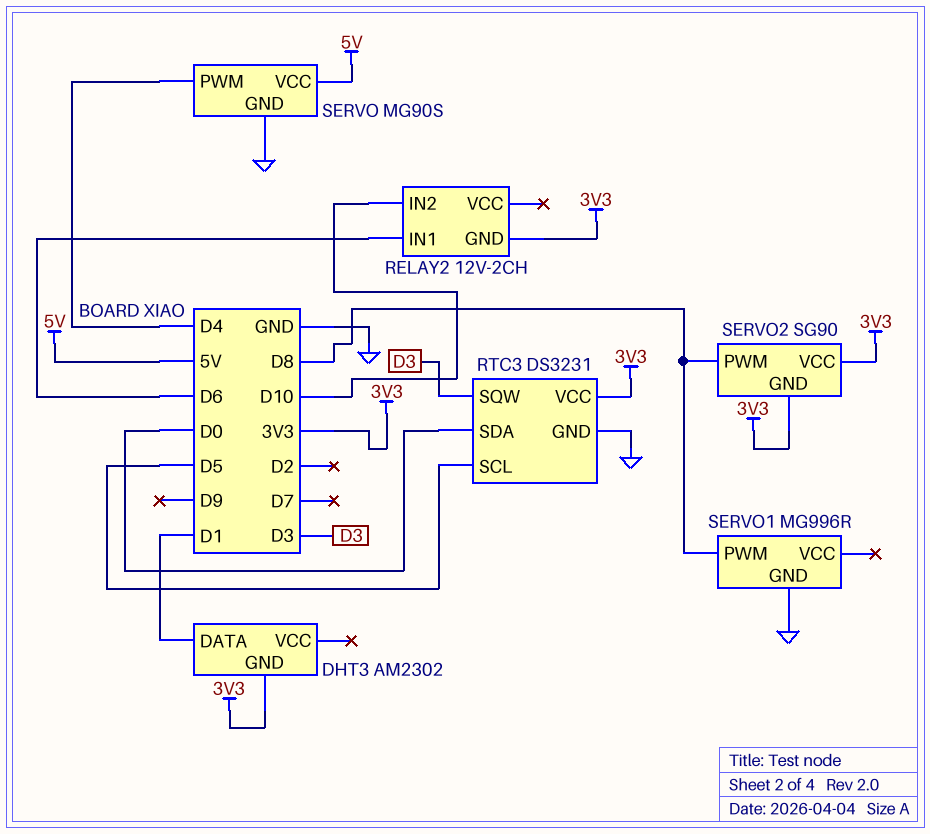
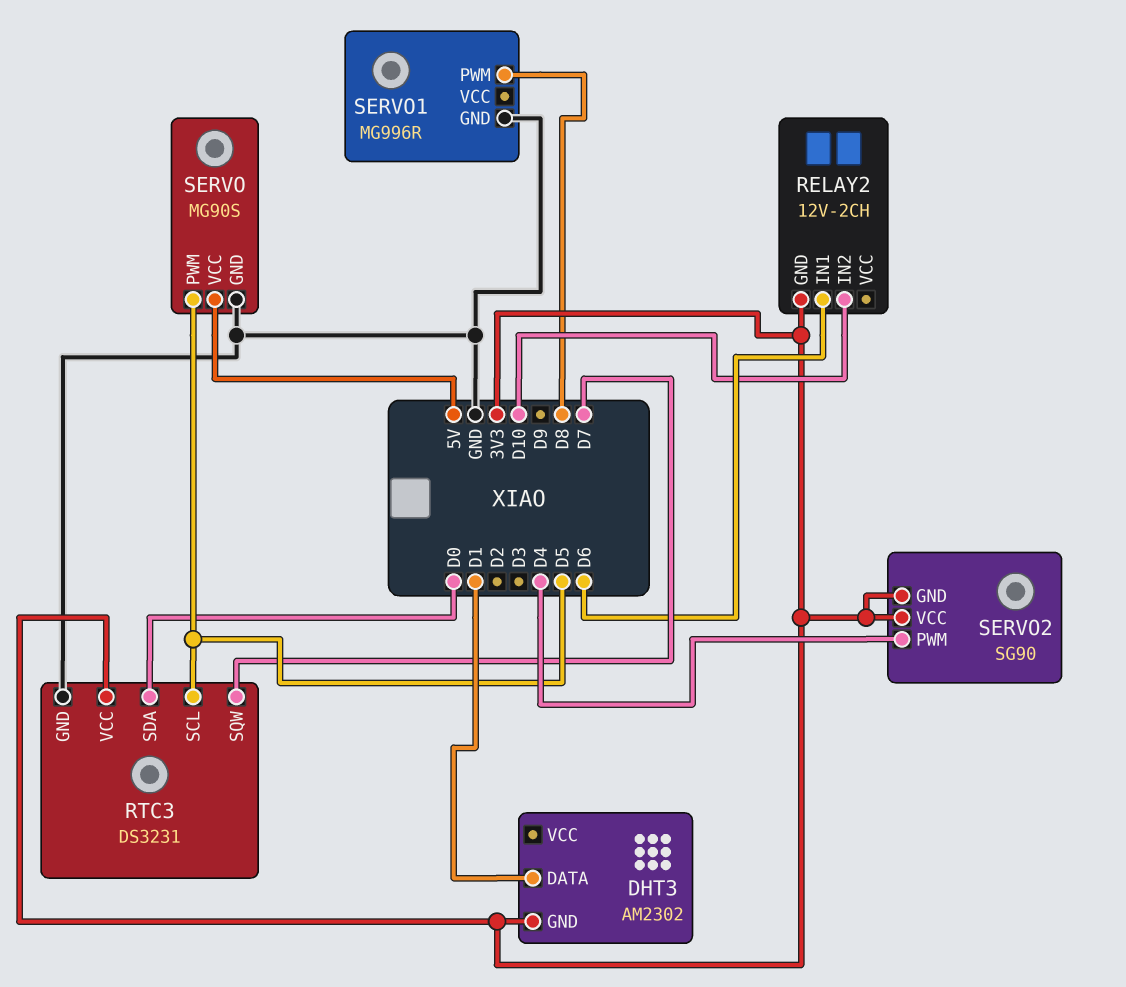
RTC3 pin SQW: D3 -> D7
SERVO pin PWM: D4 -> D5
SERVO2 pin PWM: D8 -> D4

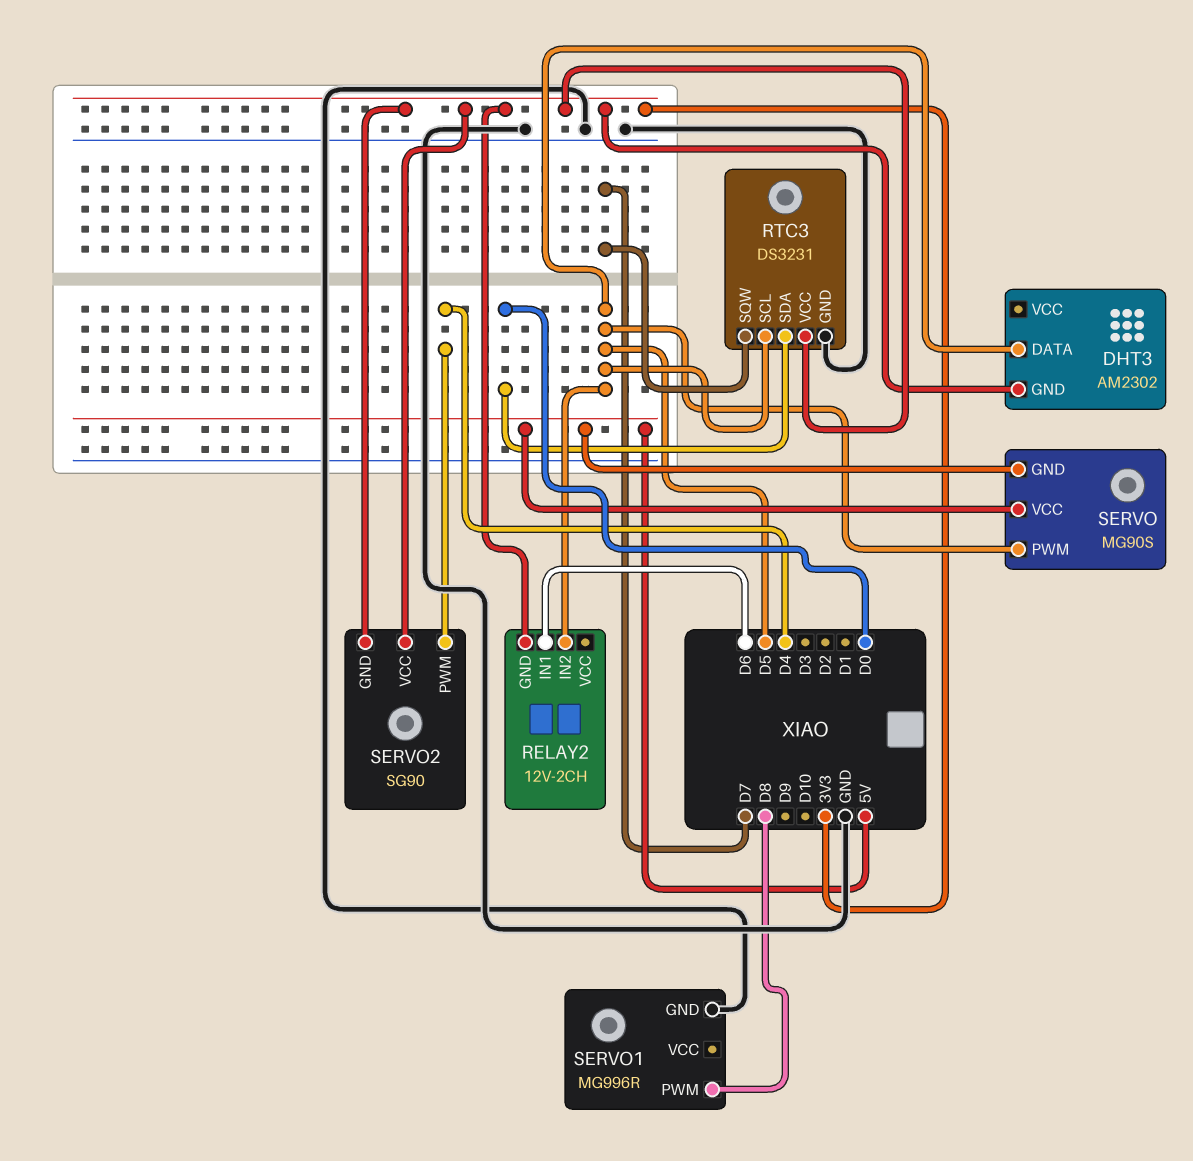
DHT3 pin DATA: D1 -> D5
RELAY2 pin IN2: D10 -> D5
SERVO pin GND: GND -> 5V

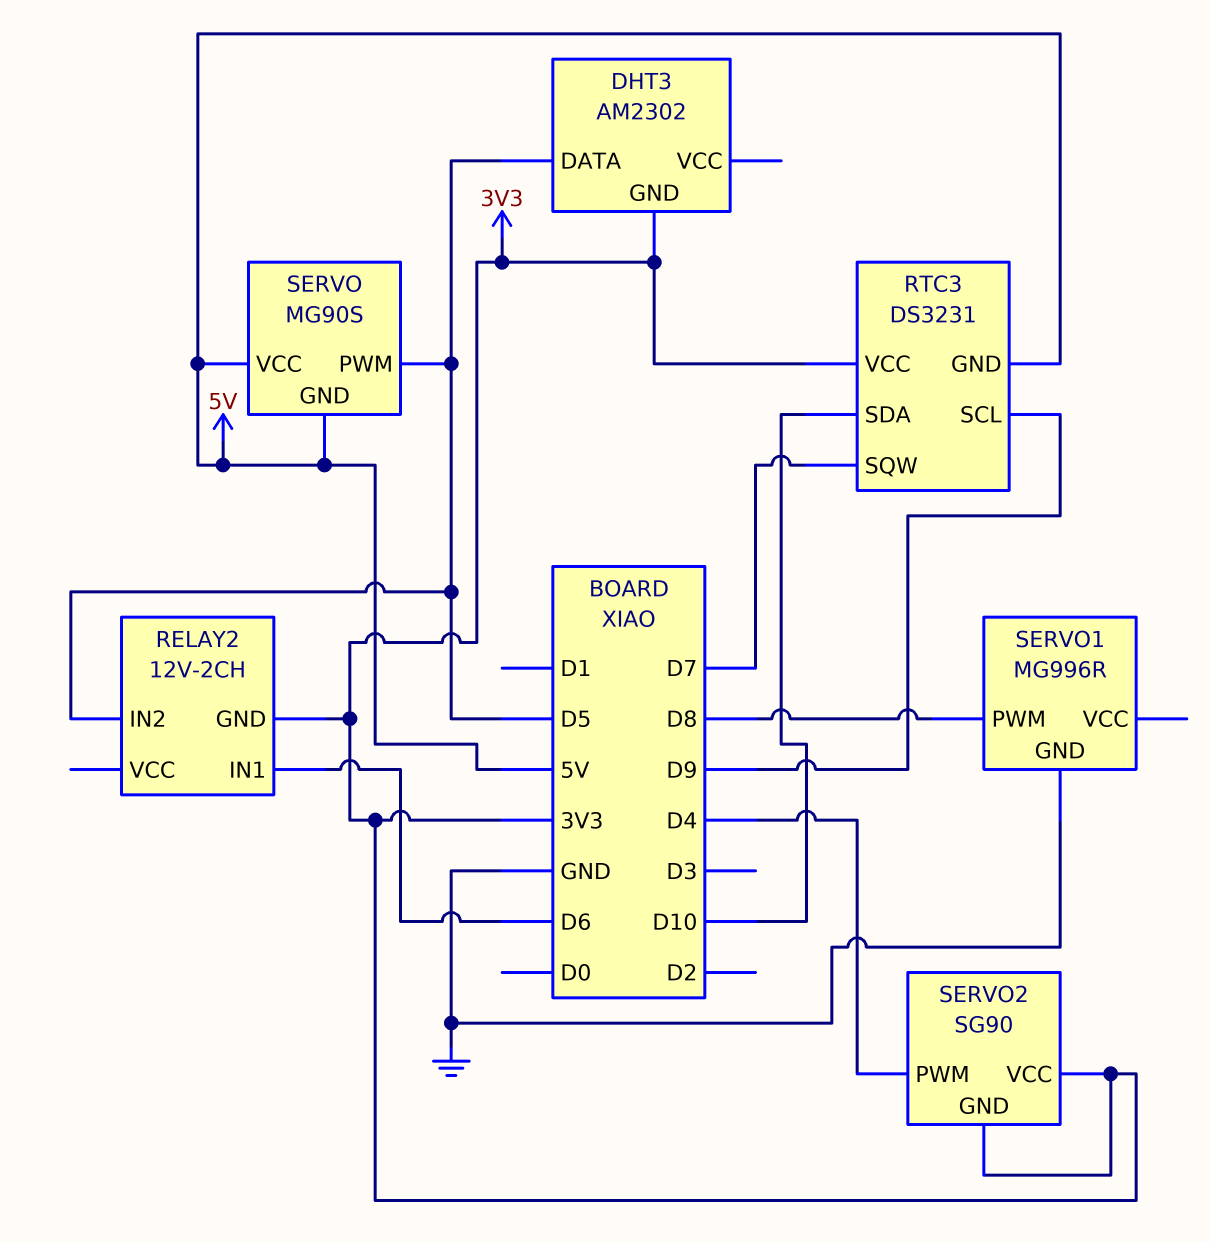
RTC3 pin GND: GND -> 5V
RTC3 pin SCL: D5 -> D9
RTC3 pin SDA: D0 -> D10

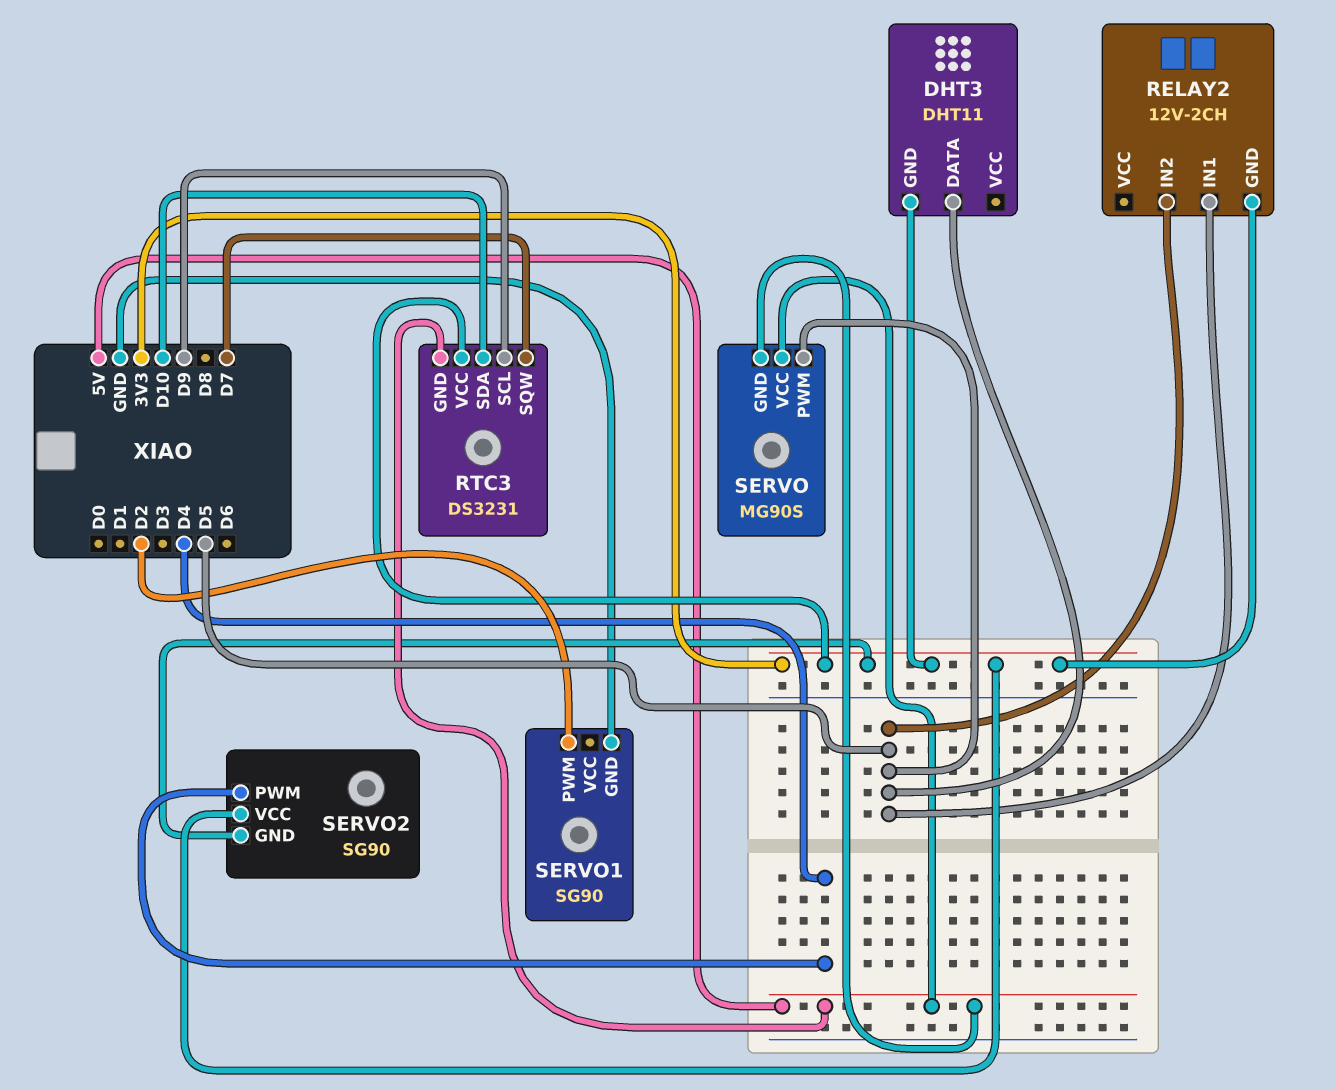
DHT3: AM2302 -> DHT11
RELAY2 pin IN1: D6 -> D5
SERVO1: MG996R -> SG90
SERVO1 pin PWM: D8 -> D2

